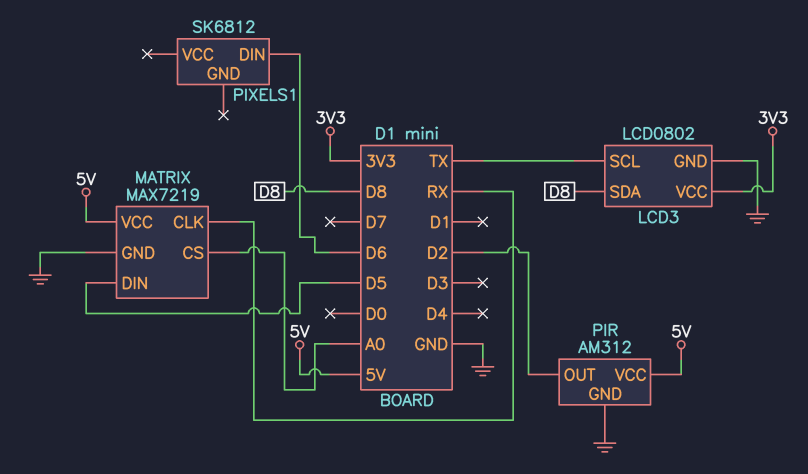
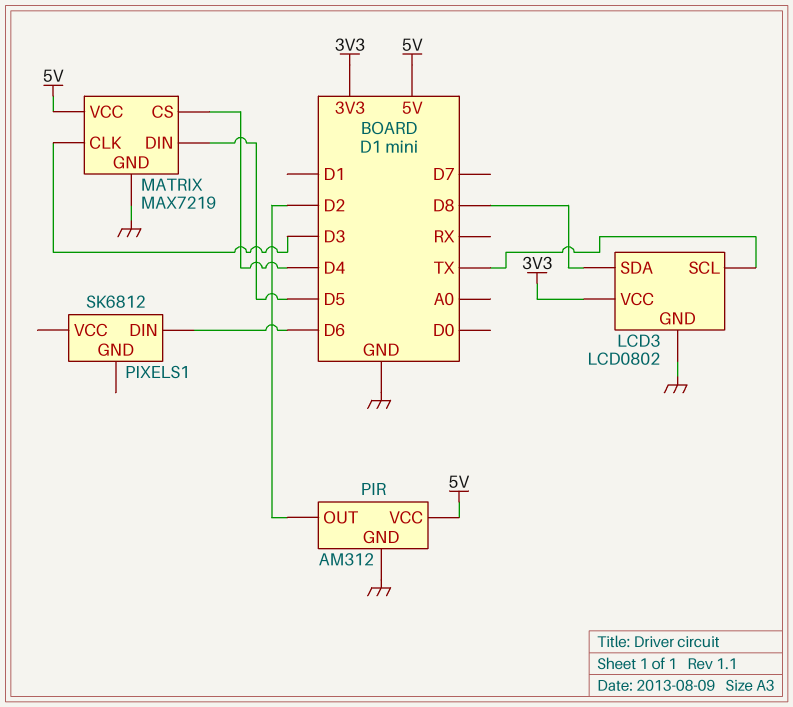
MATRIX pin CLK: RX -> D3
MATRIX pin CS: A0 -> D4

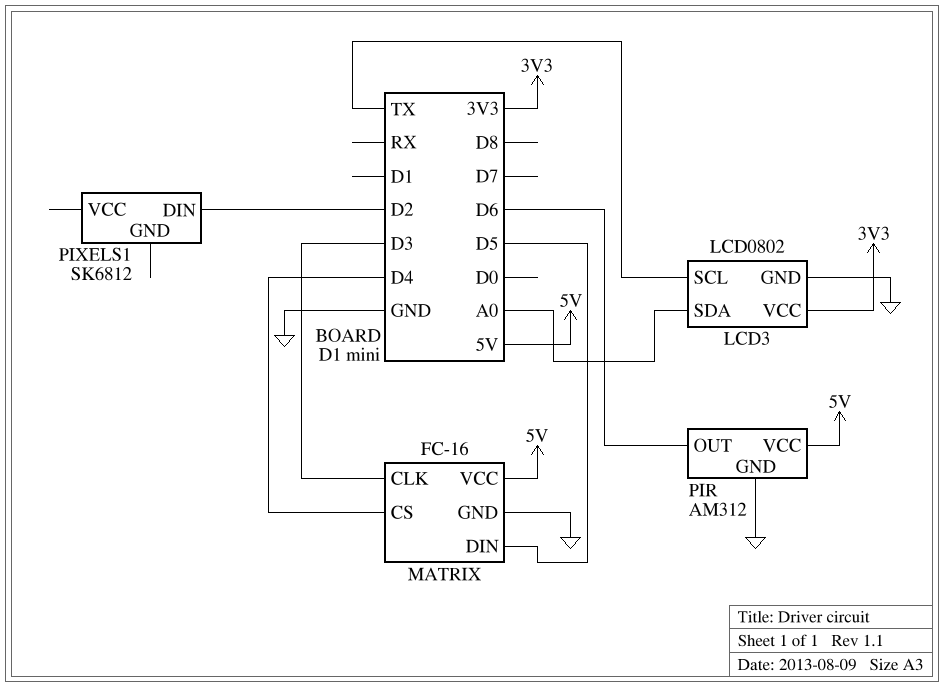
LCD3 pin SDA: D8 -> A0
MATRIX: MAX7219 -> FC-16
PIR pin OUT: D2 -> D6
PIXELS1 pin DIN: D6 -> D2

